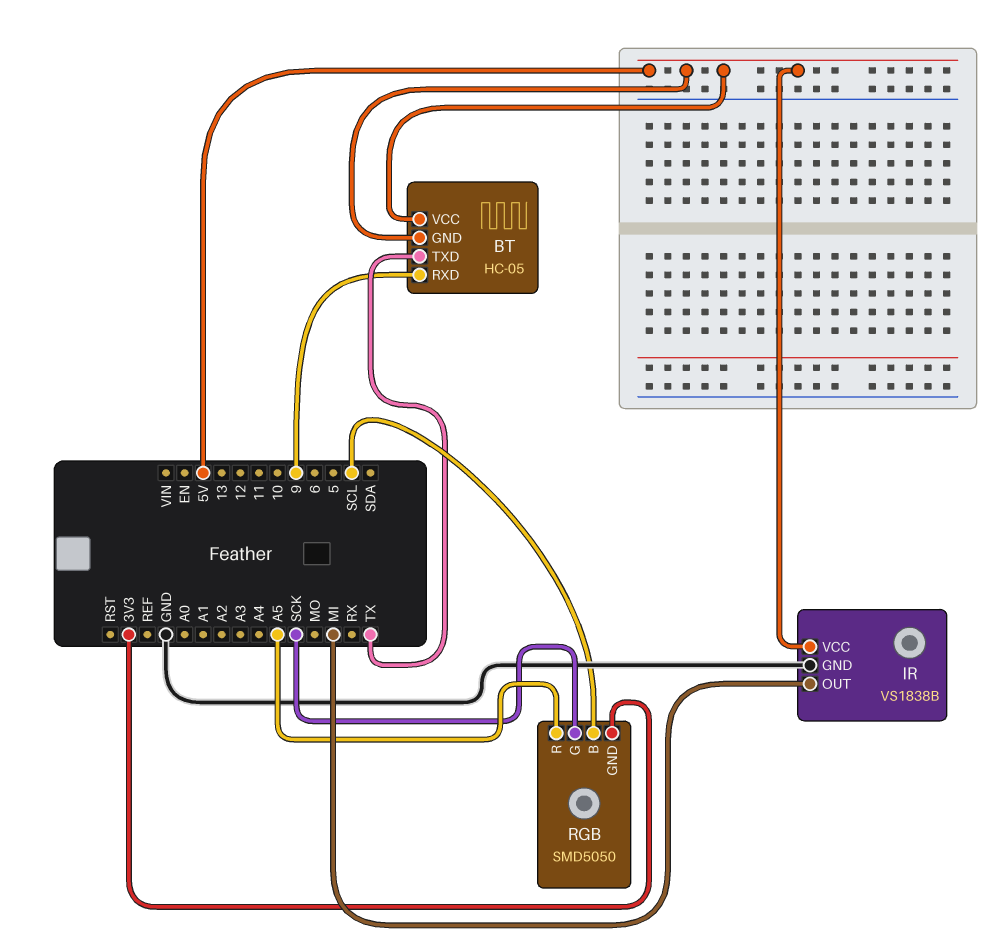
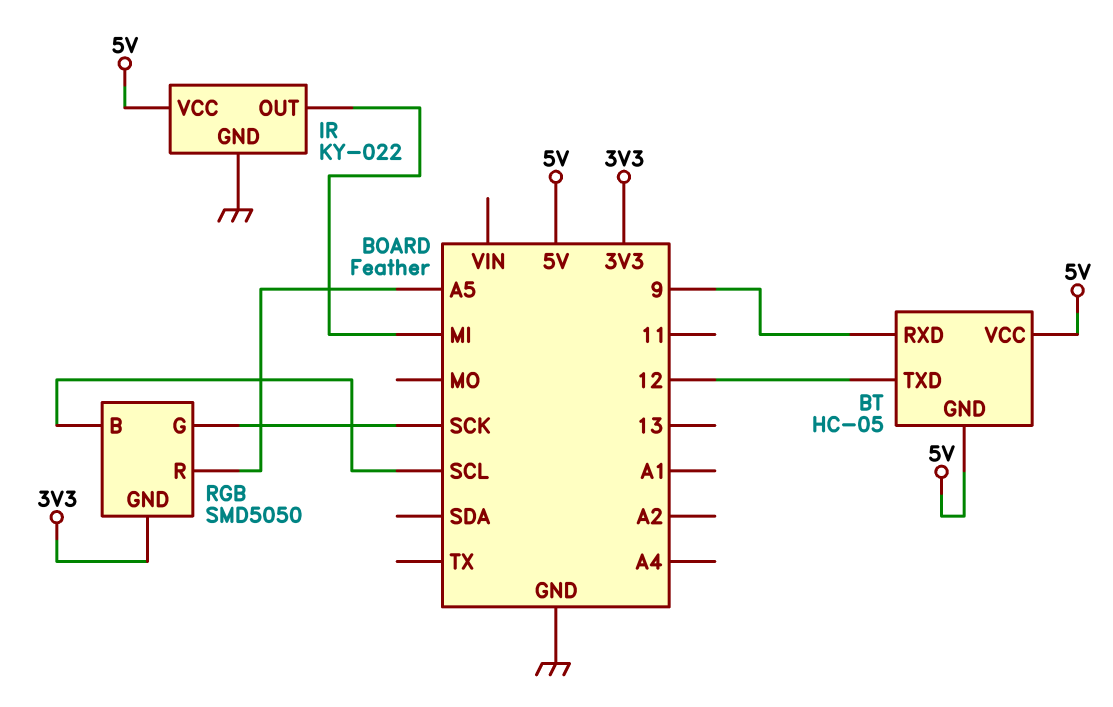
BT pin TXD: TX -> 12
IR: VS1838B -> KY-022

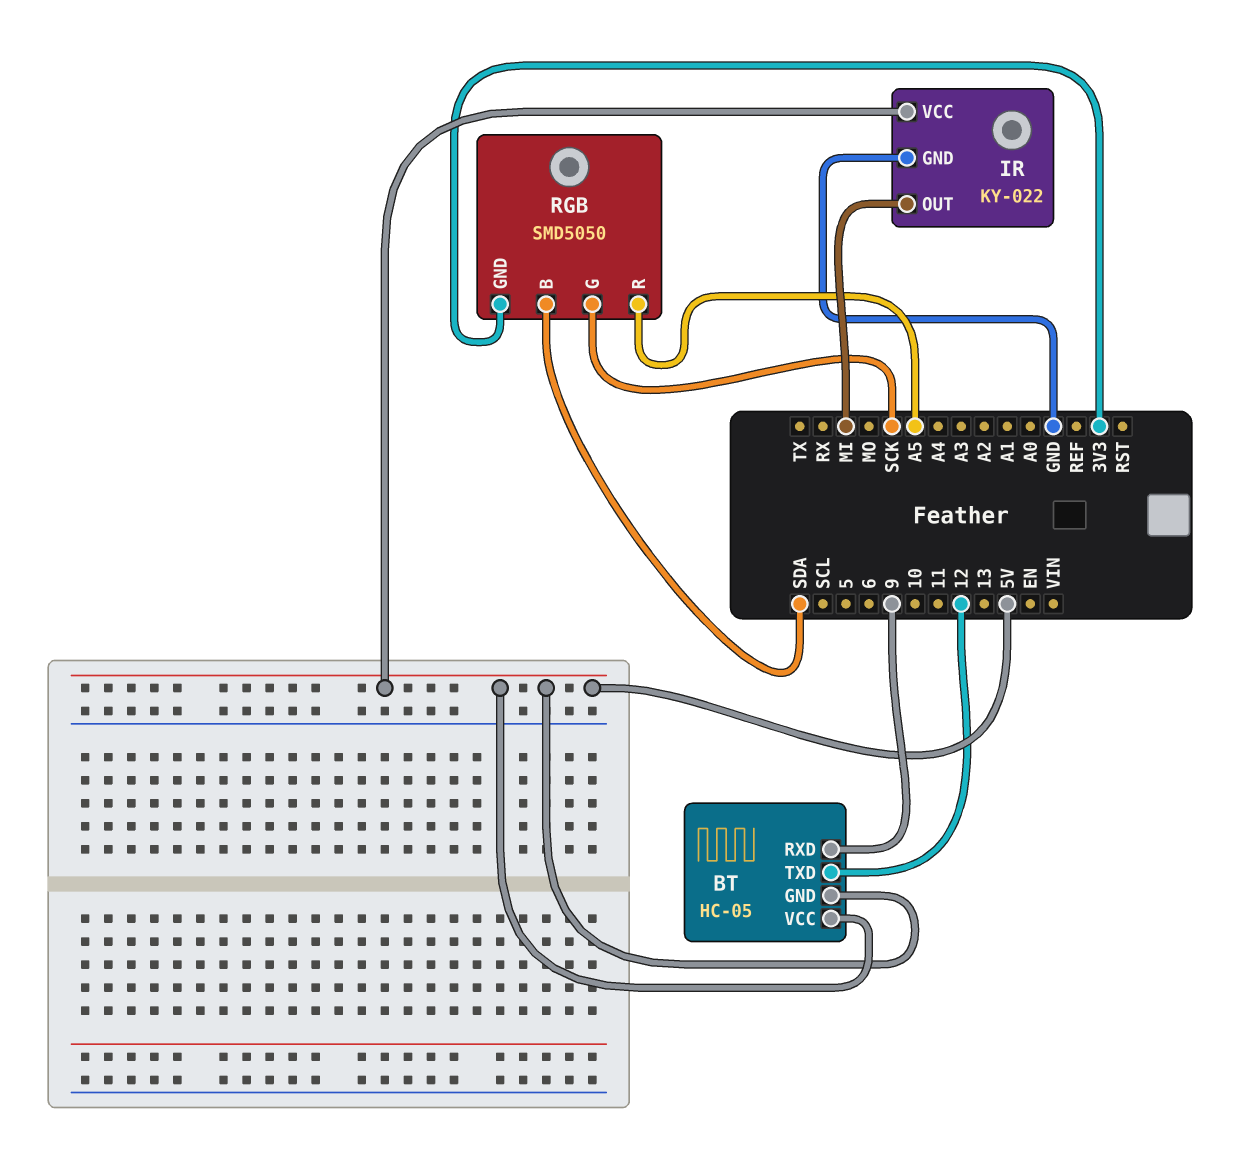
RGB pin B: SCL -> SDA

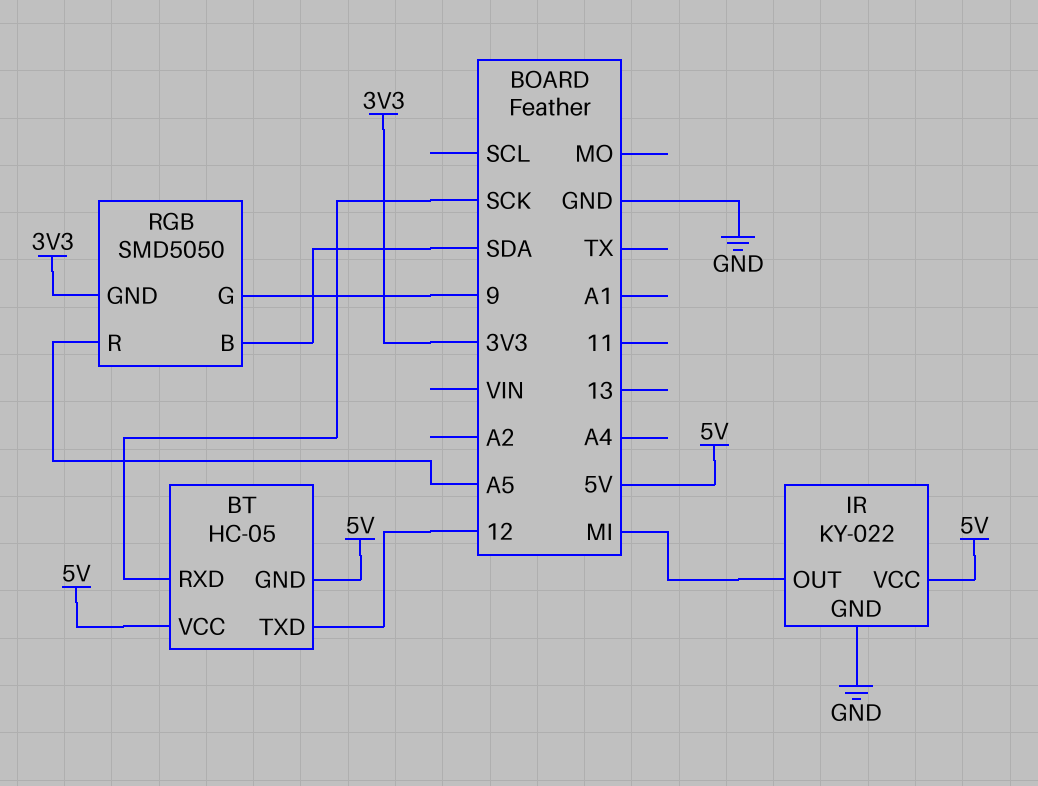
BT pin RXD: 9 -> SCK
RGB pin G: SCK -> 9

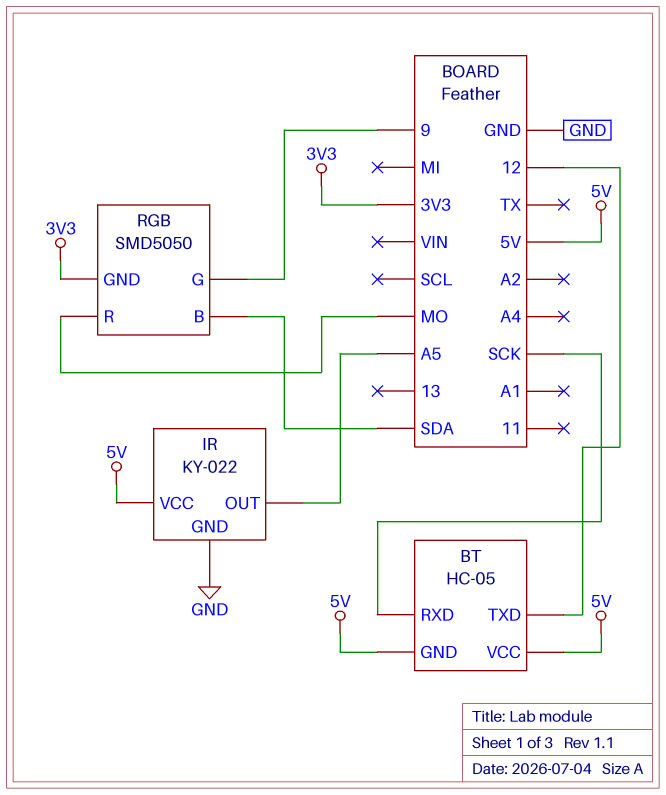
IR pin OUT: MI -> A5
RGB pin R: A5 -> MO

